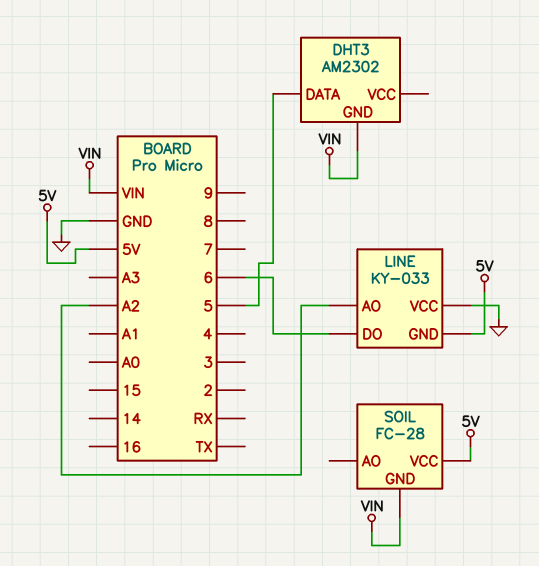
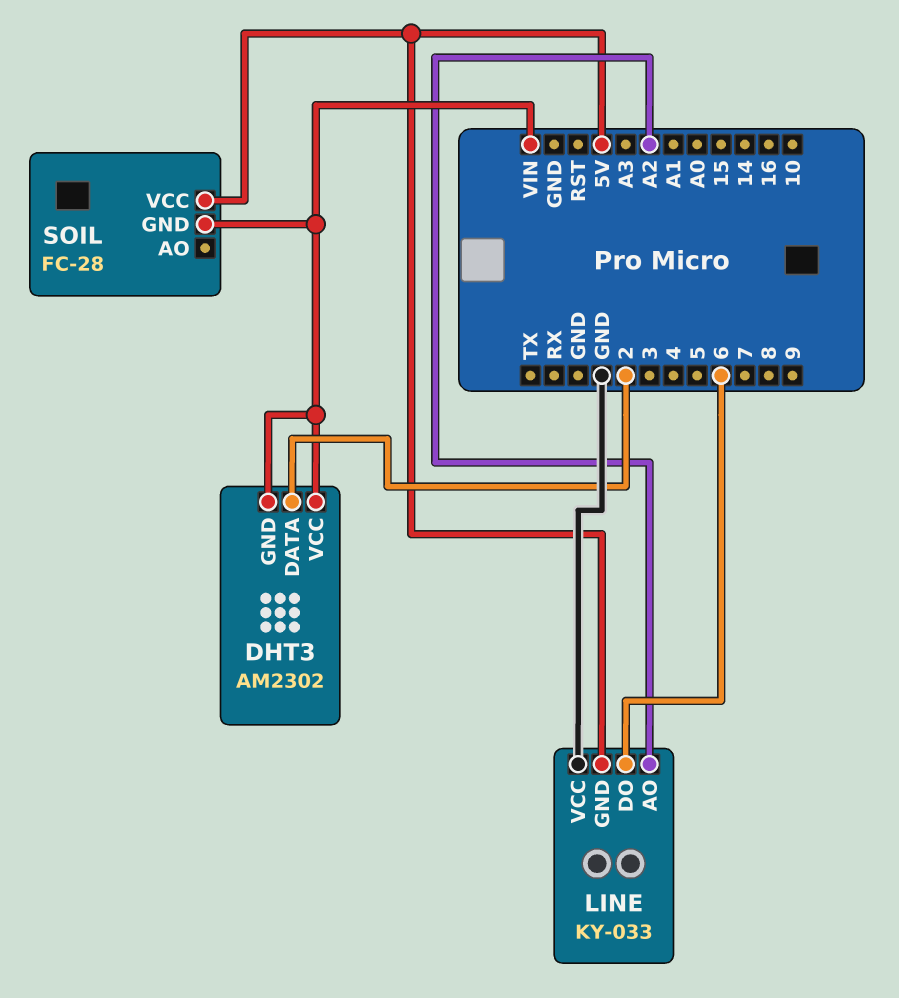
DHT3 pin DATA: 5 -> 2
DHT3 pin VCC: none -> VIN

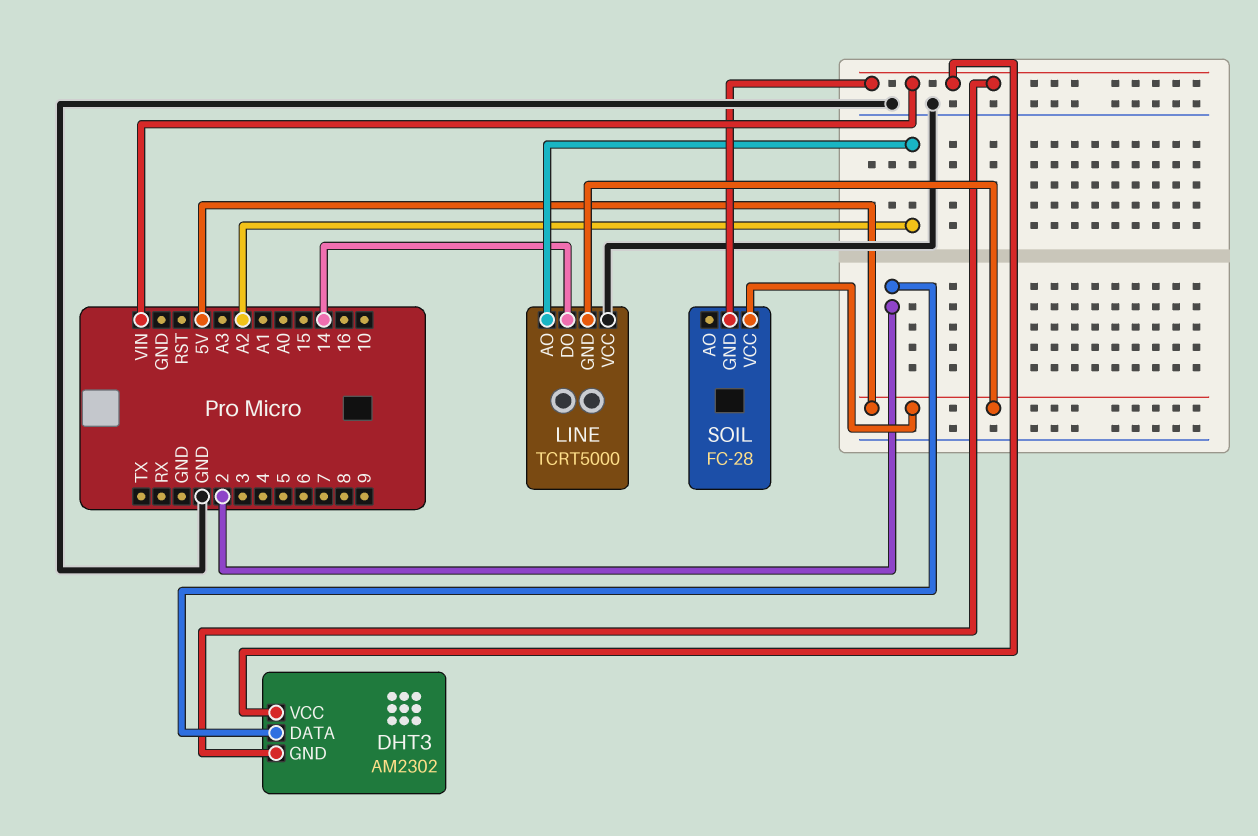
LINE: KY-033 -> TCRT5000
LINE pin DO: 6 -> 14

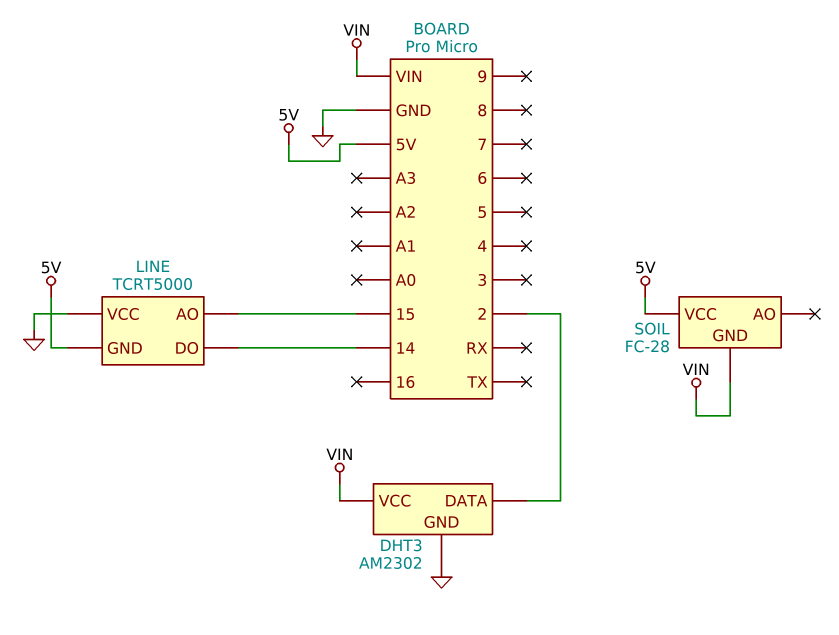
DHT3 pin GND: VIN -> GND
LINE pin AO: A2 -> 15

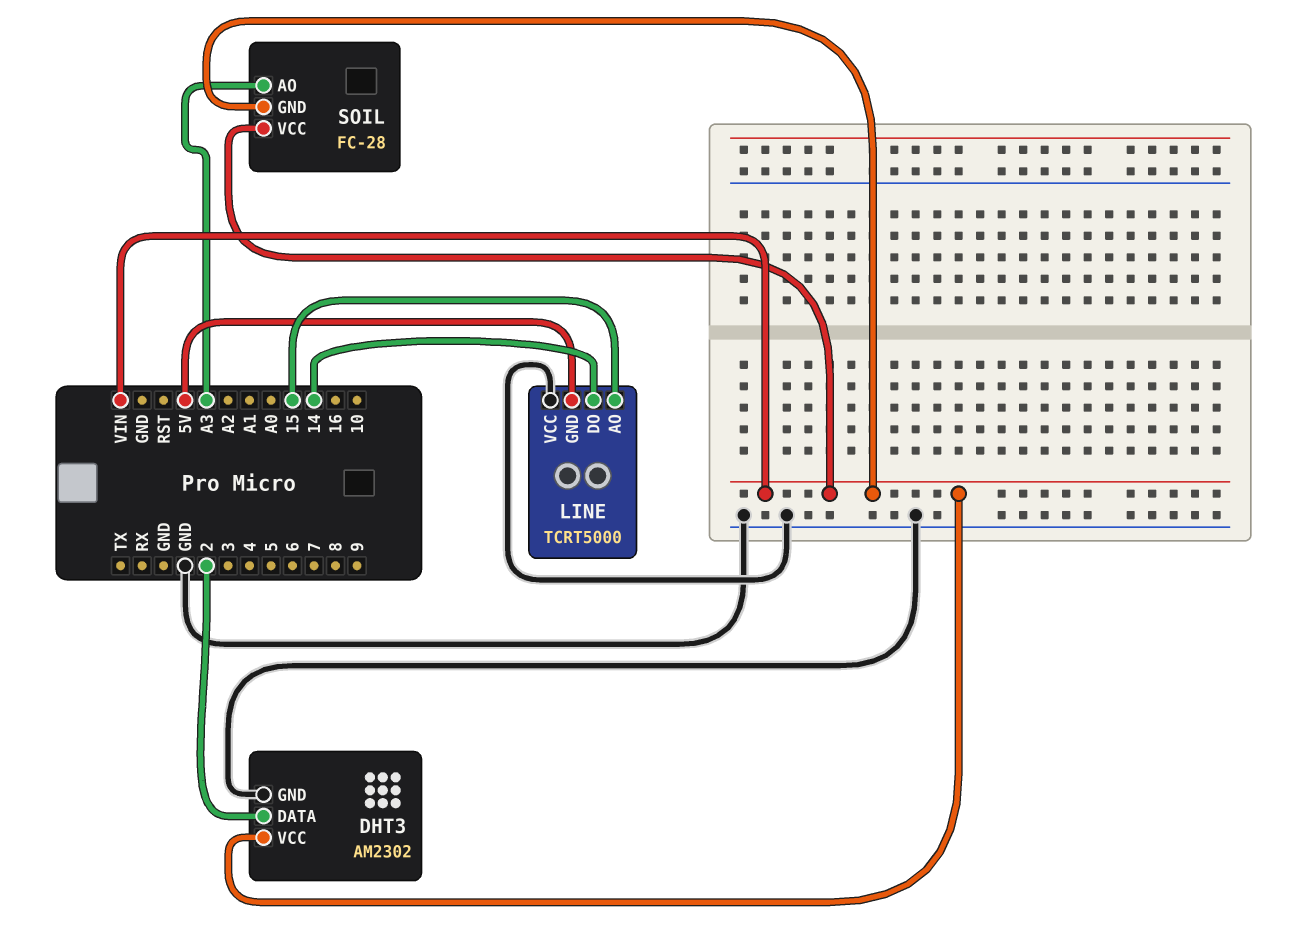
SOIL pin AO: none -> A3
SOIL pin VCC: 5V -> VIN

